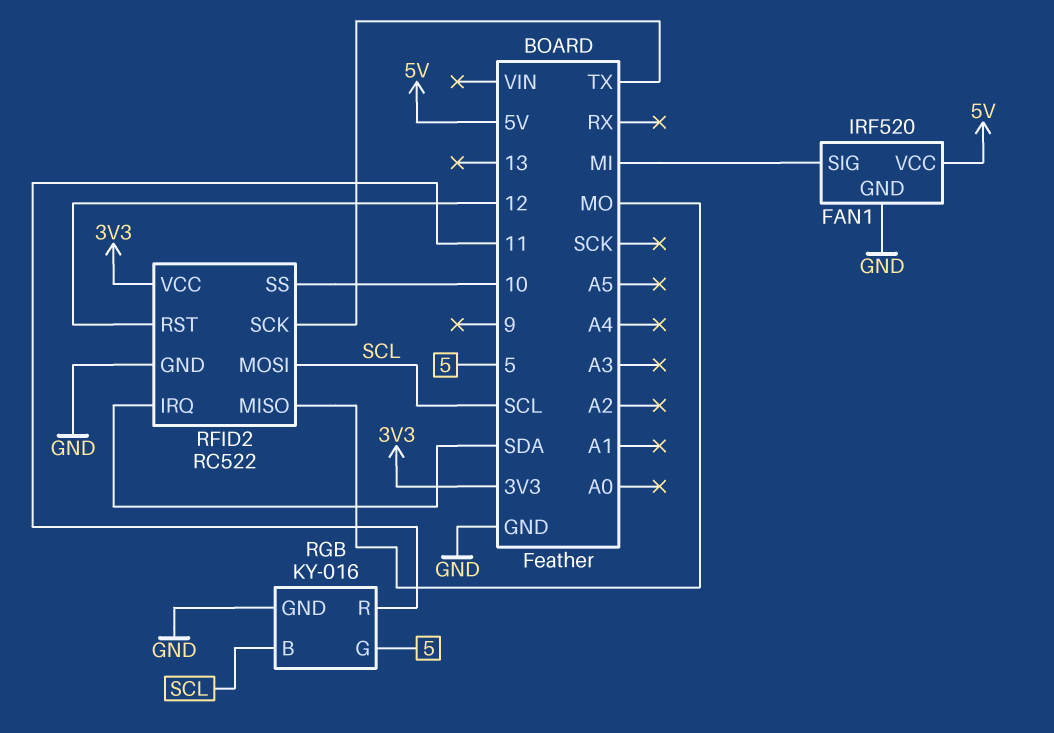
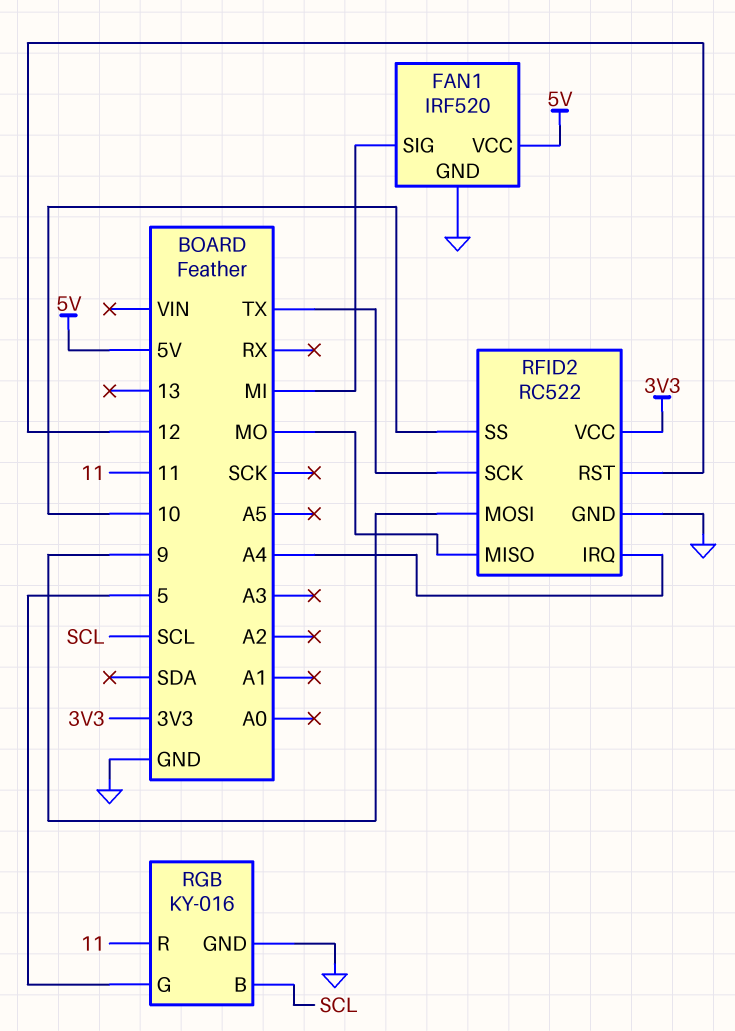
RFID2 pin IRQ: SDA -> A4
RFID2 pin MOSI: SCL -> 9

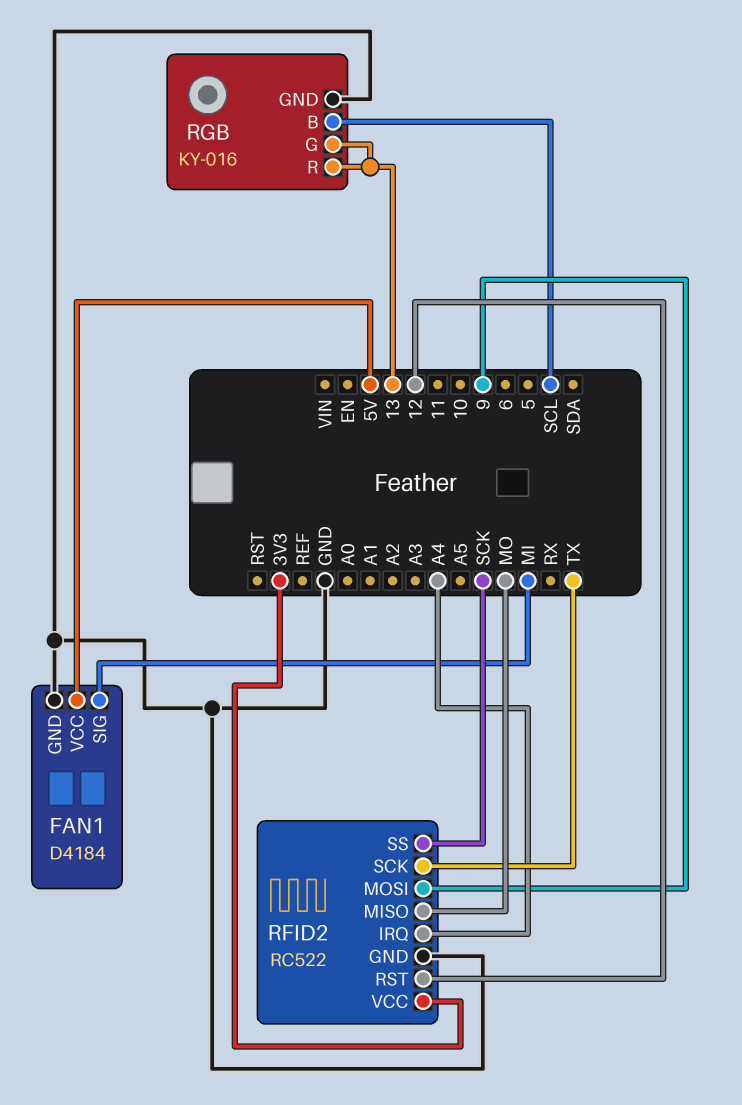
FAN1: IRF520 -> D4184
RFID2 pin SS: 10 -> SCK
RGB pin G: 5 -> 13
RGB pin R: 11 -> 13

